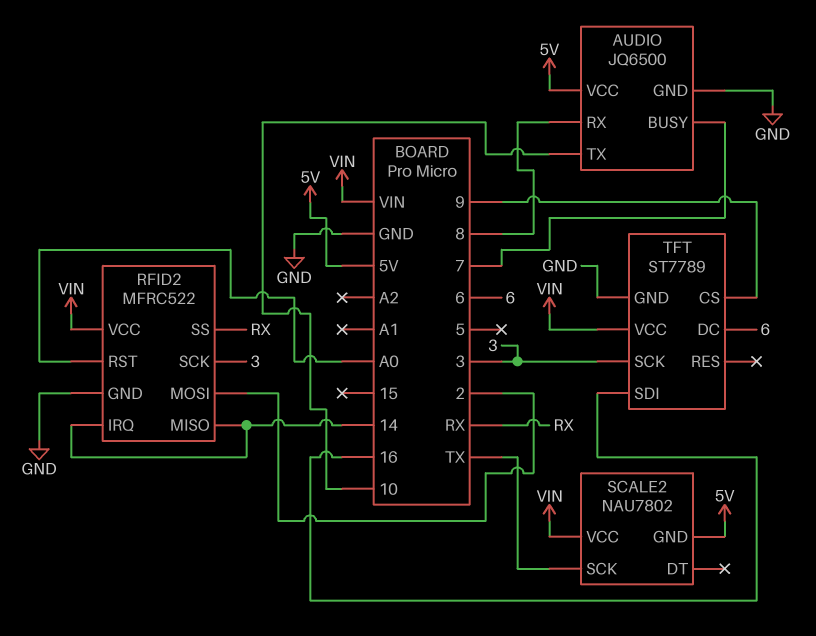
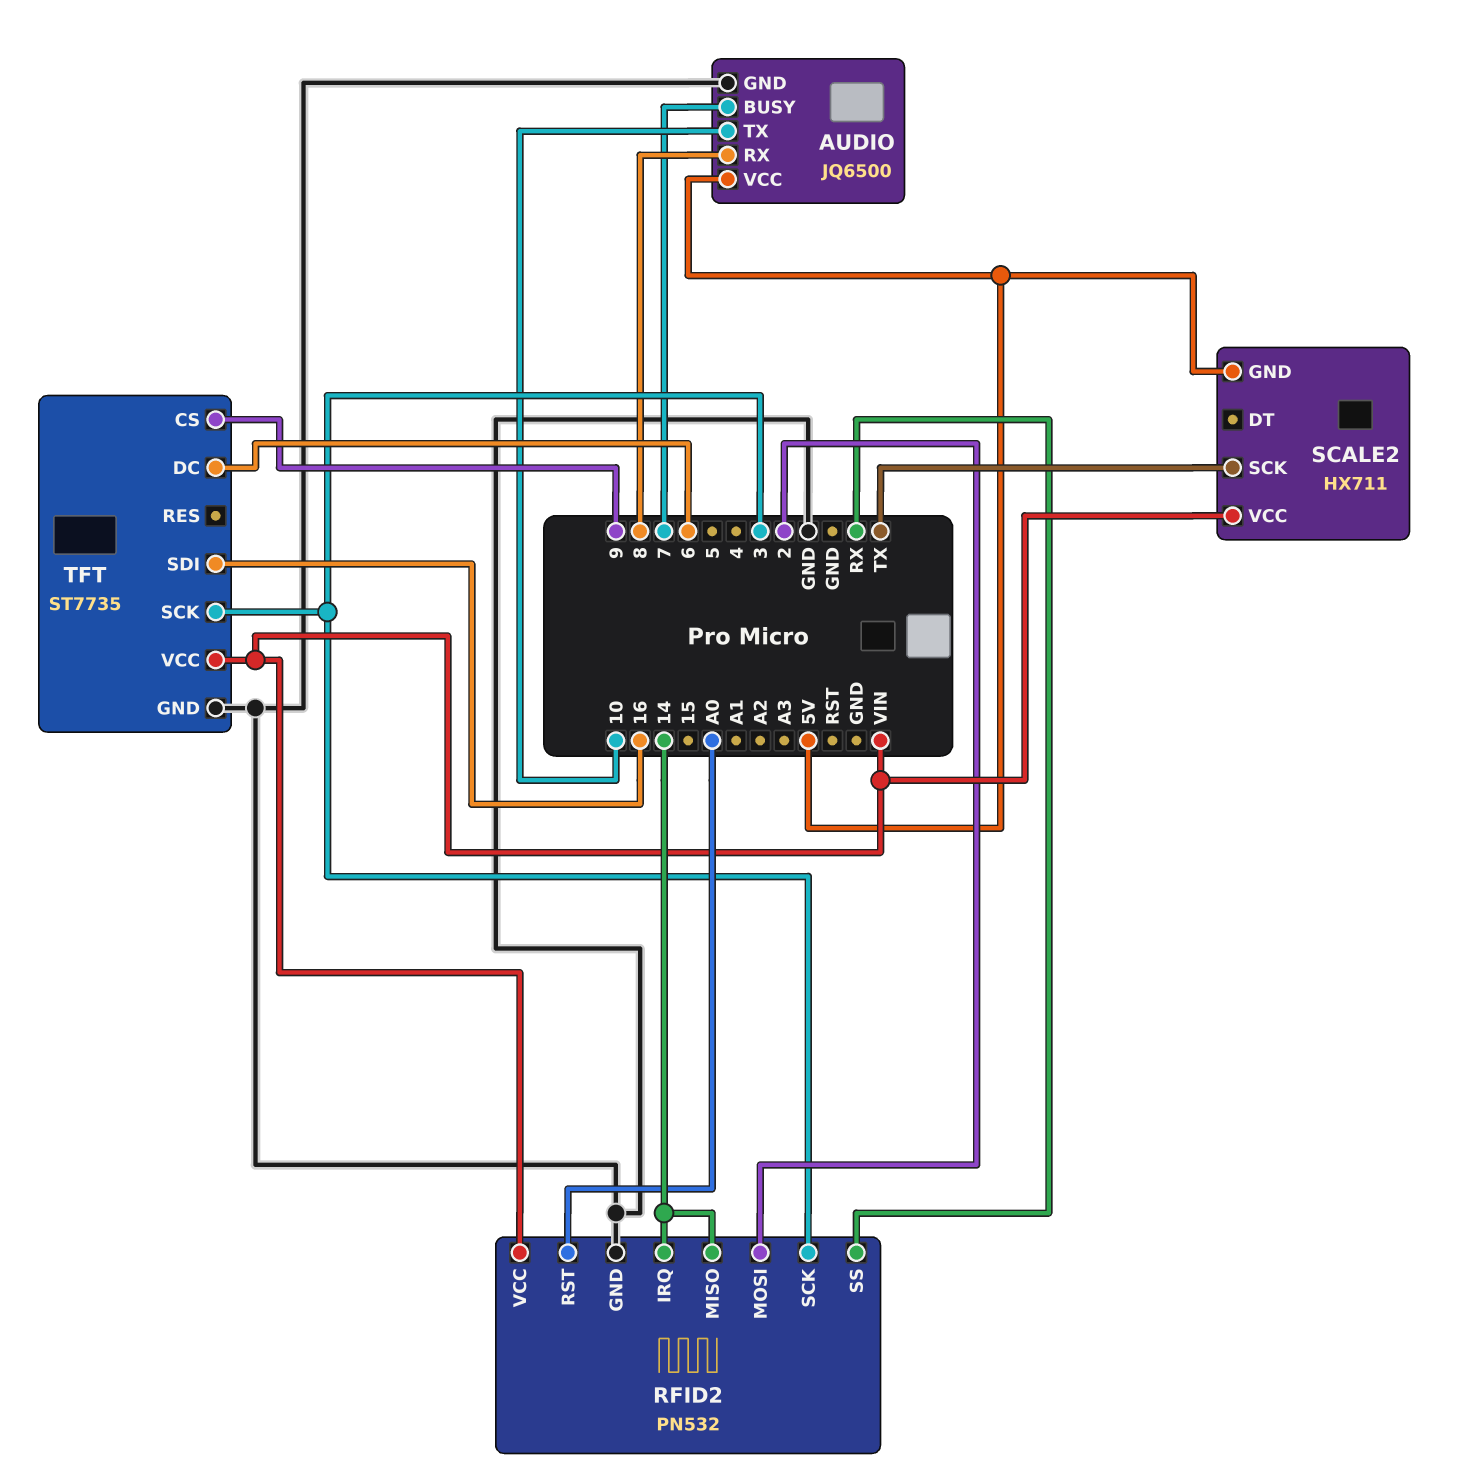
RFID2: MFRC522 -> PN532
SCALE2: NAU7802 -> HX711
TFT: ST7789 -> ST7735

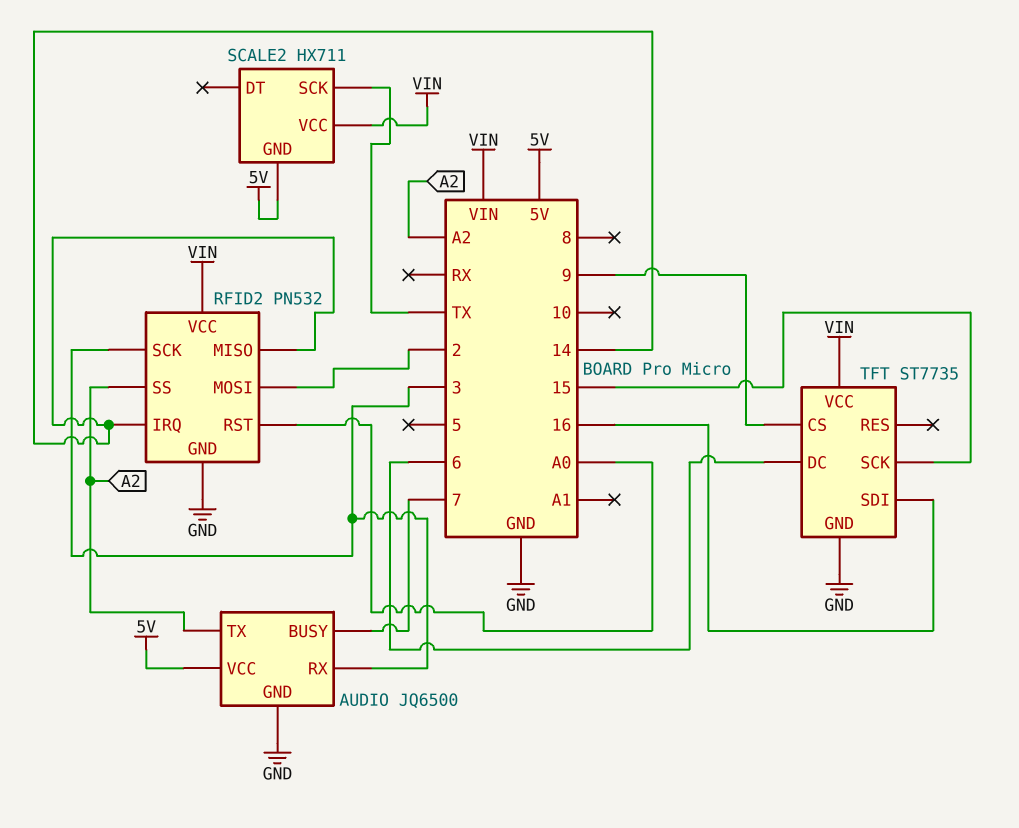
AUDIO pin RX: 8 -> 3
AUDIO pin TX: 10 -> A2
RFID2 pin SS: RX -> A2
TFT pin SCK: 3 -> 15

